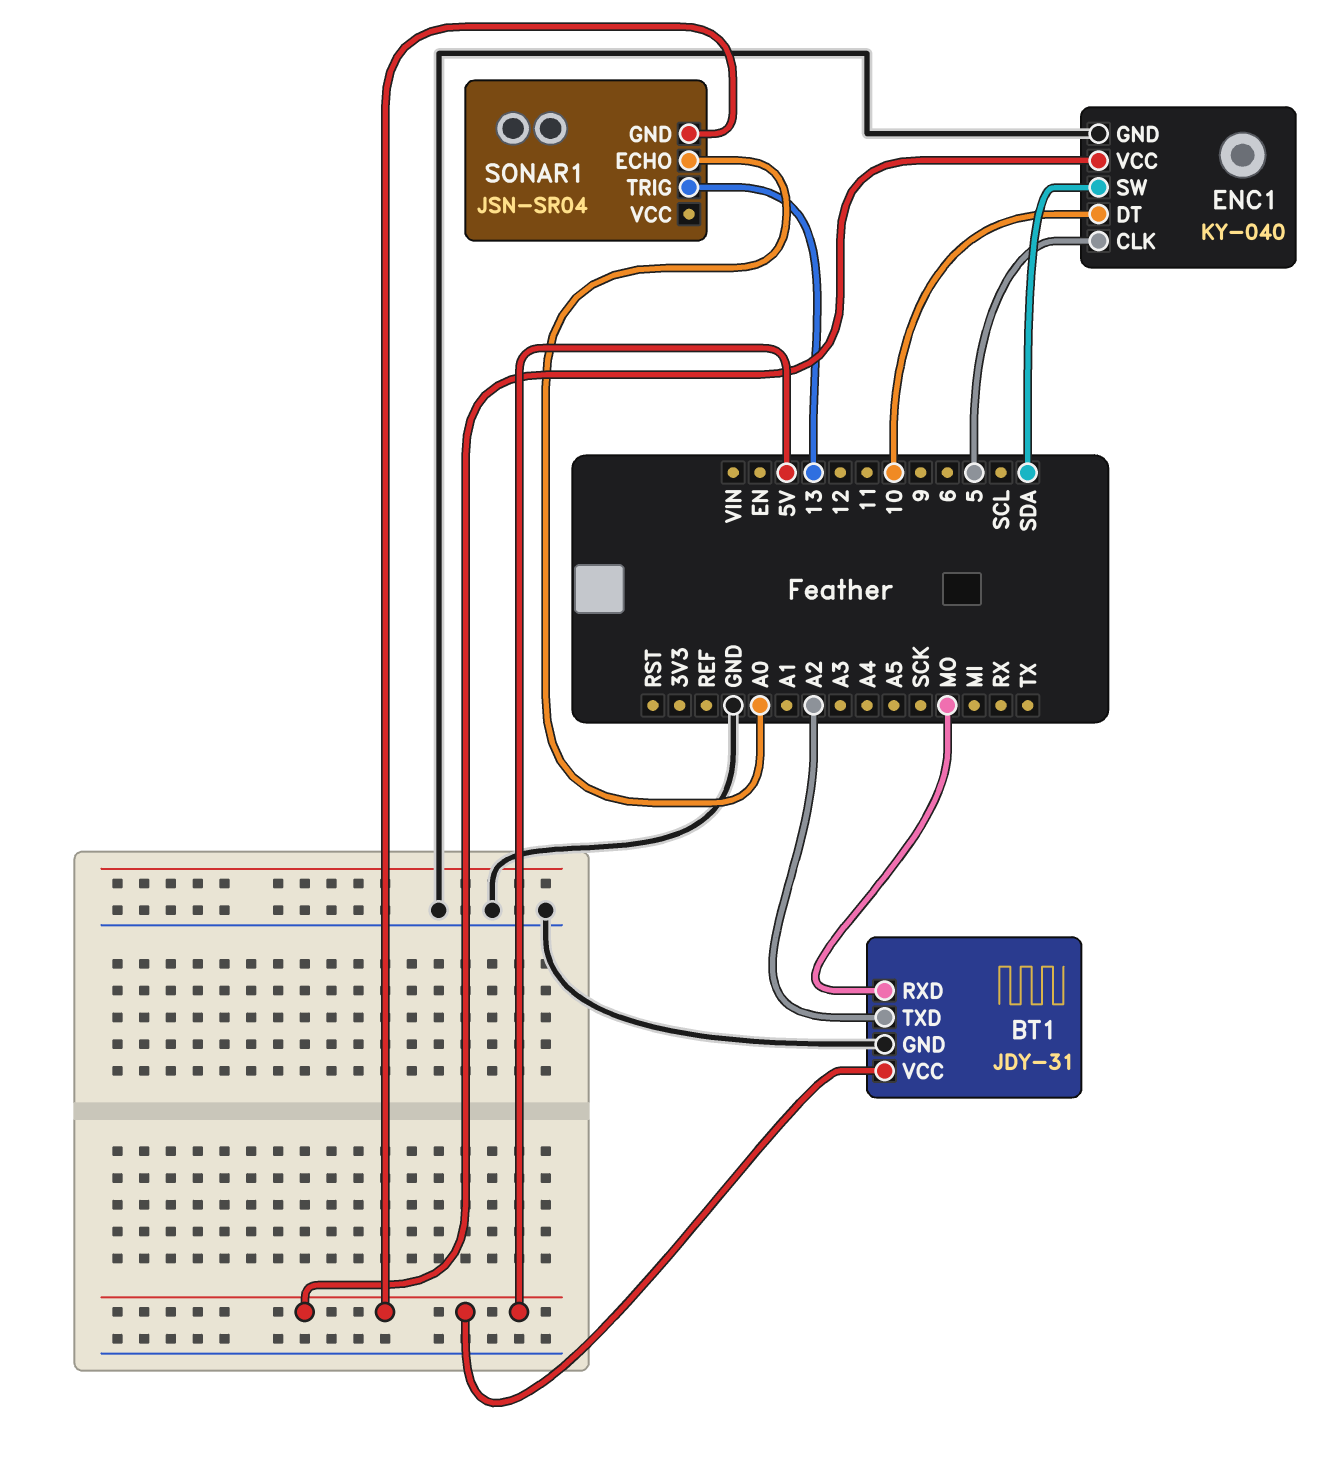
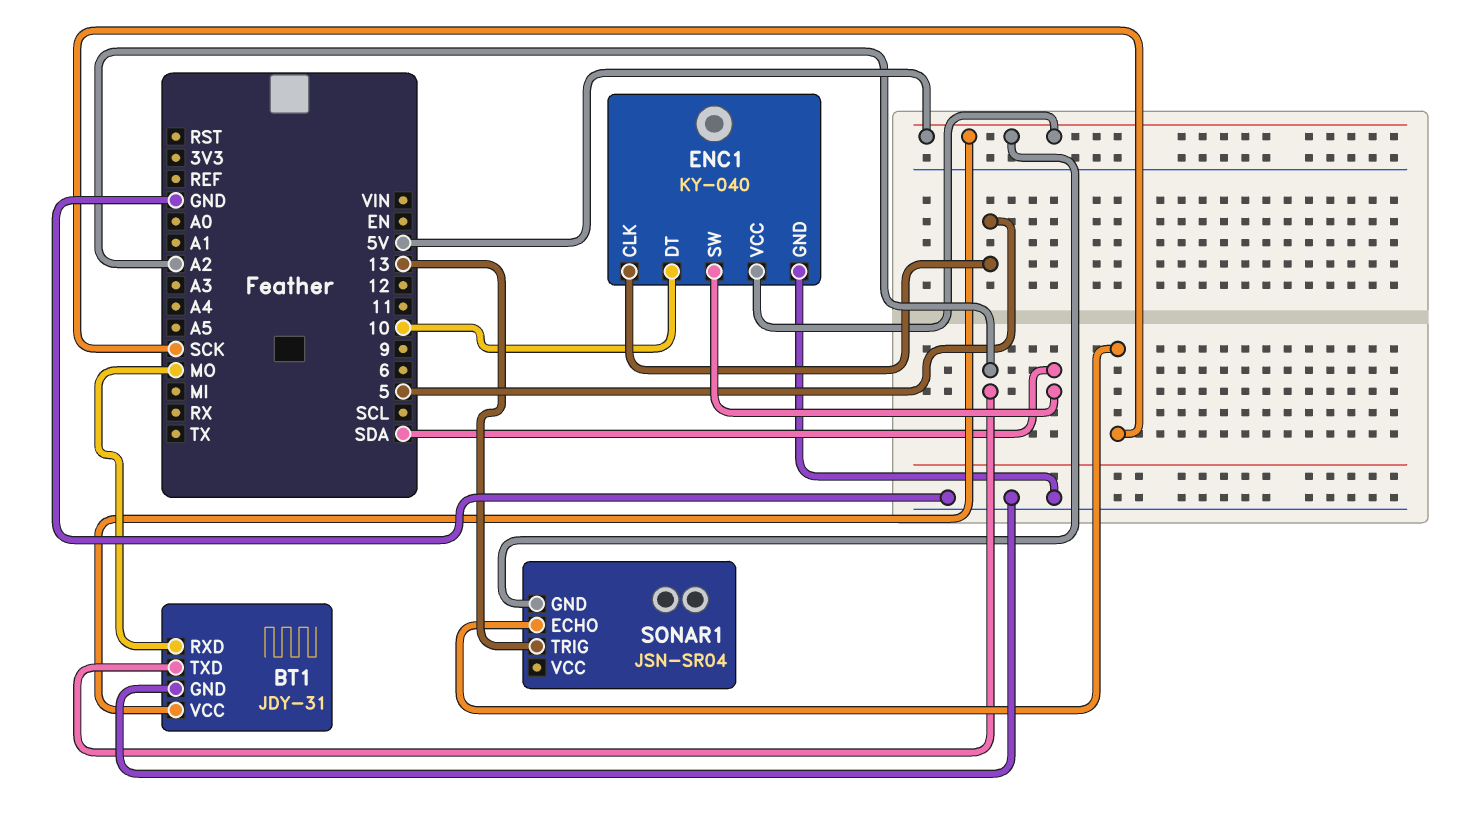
SONAR1 pin ECHO: A0 -> SCK

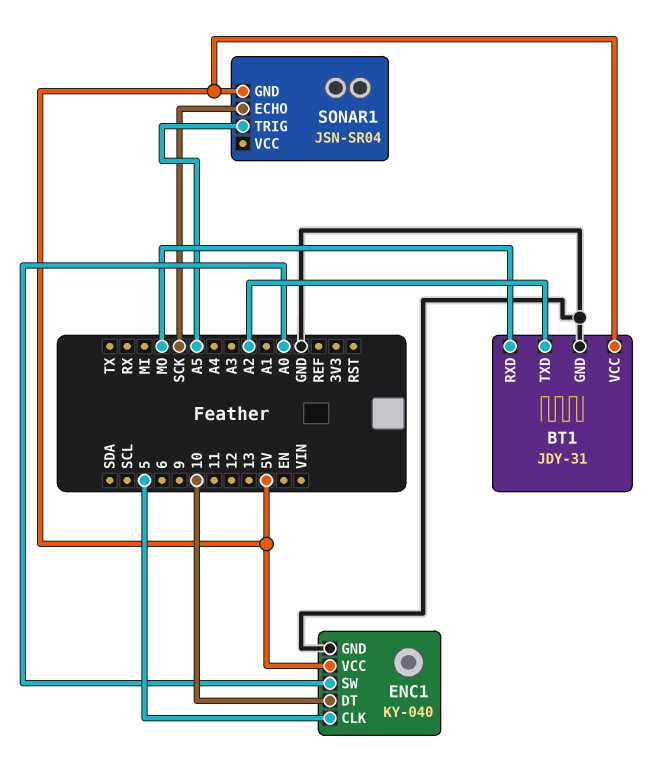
ENC1 pin SW: SDA -> A0
SONAR1 pin TRIG: 13 -> A5

